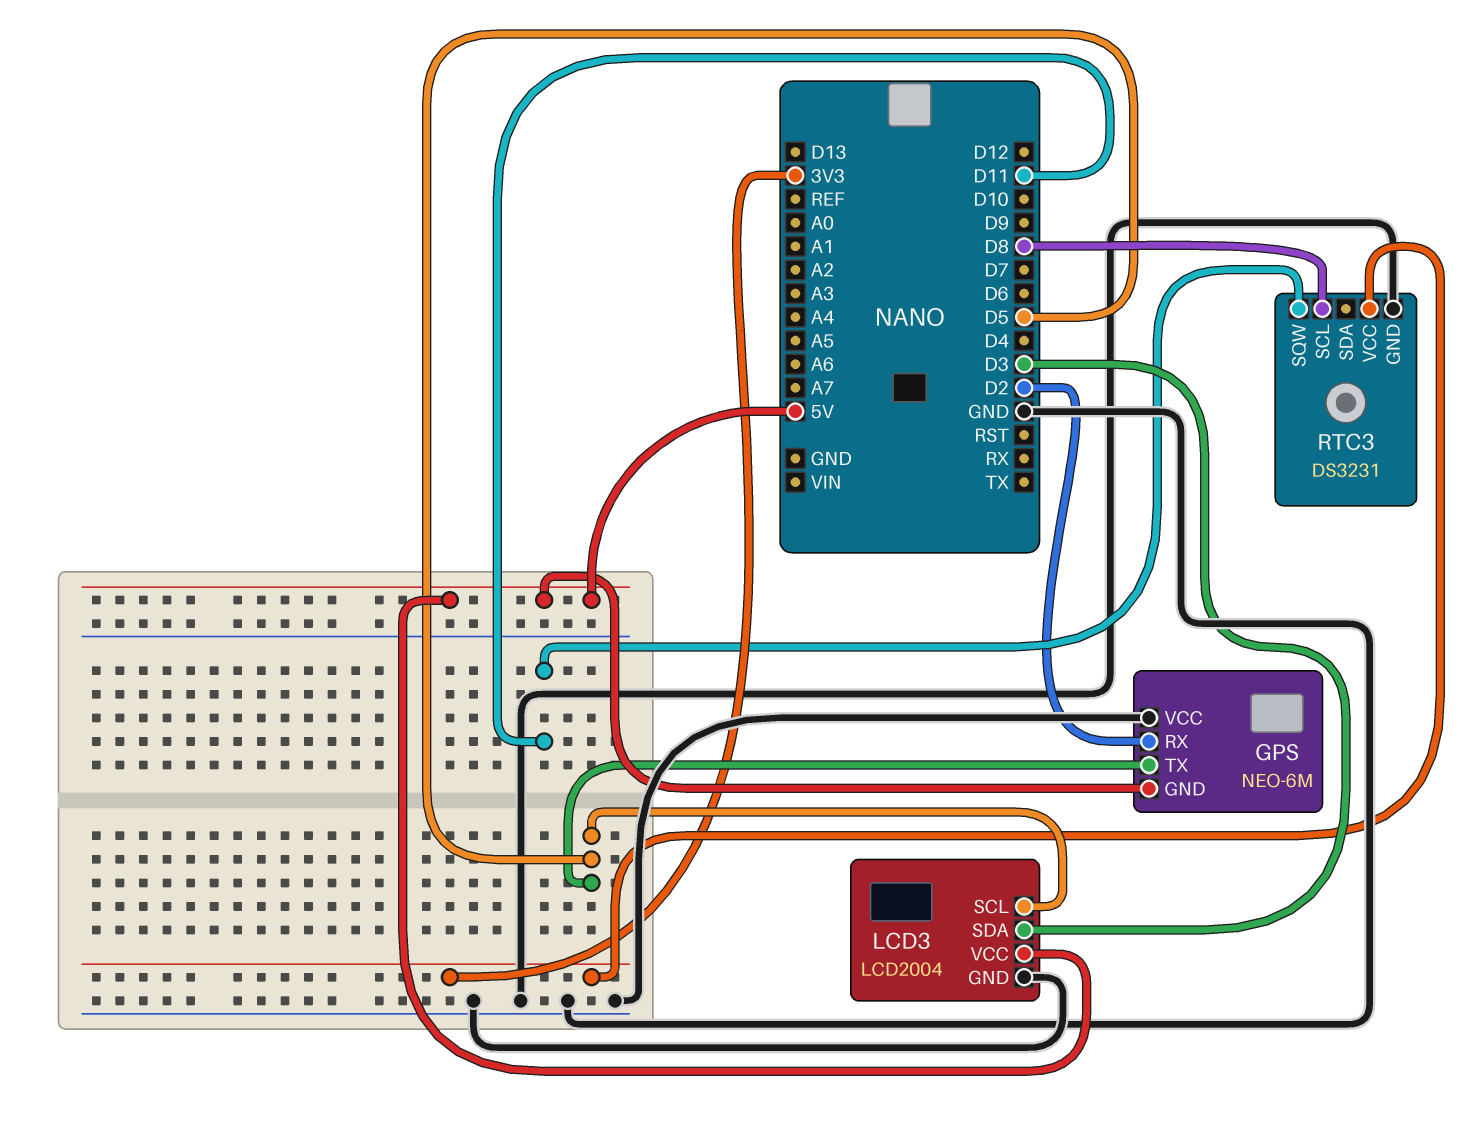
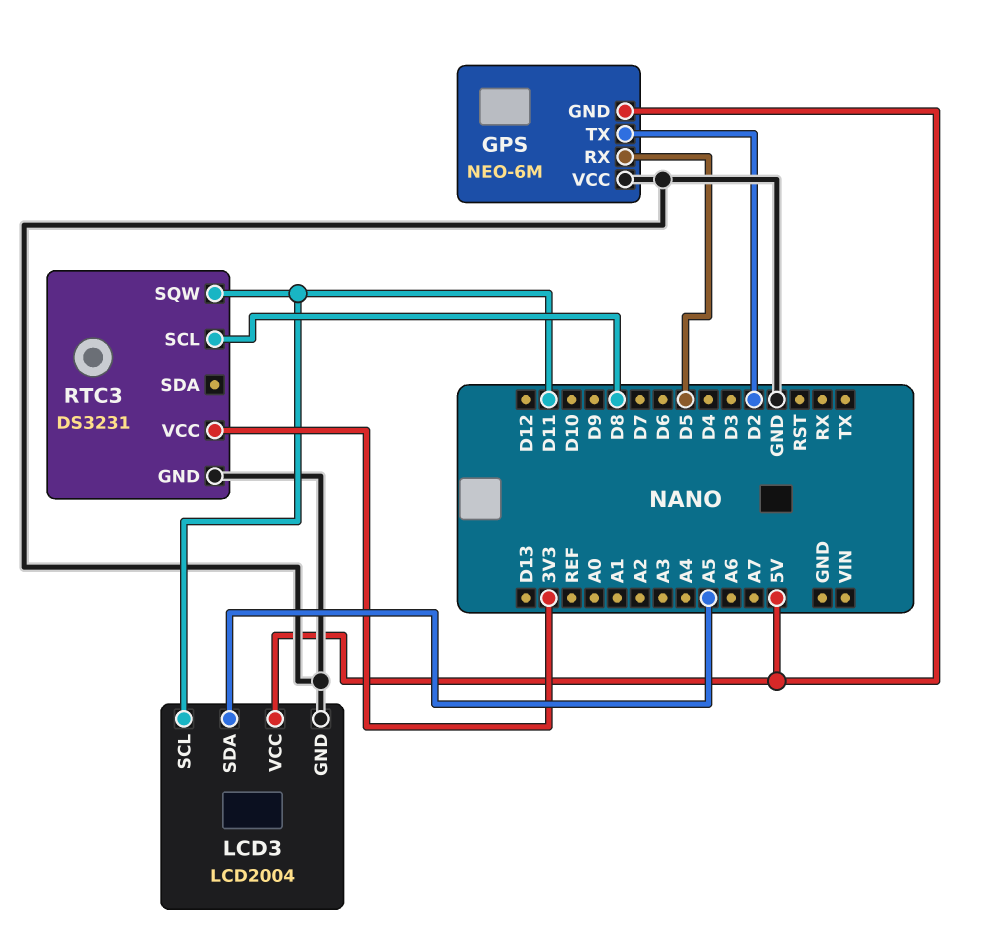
GPS pin RX: D2 -> D5
GPS pin TX: D5 -> D2
LCD3 pin SCL: D5 -> D11
LCD3 pin SDA: D3 -> A5

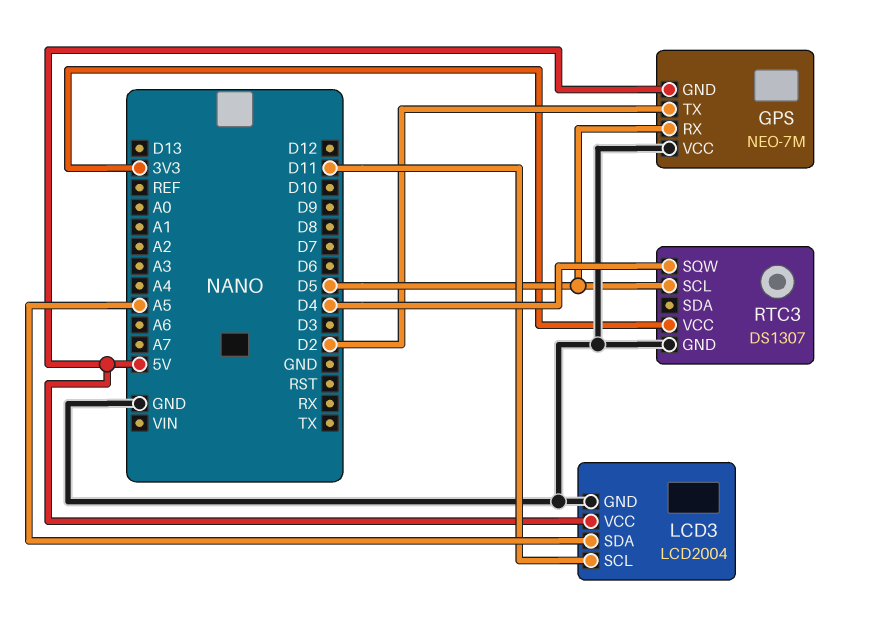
GPS: NEO-6M -> NEO-7M
RTC3: DS3231 -> DS1307
RTC3 pin SCL: D8 -> D5
RTC3 pin SQW: D11 -> D4

